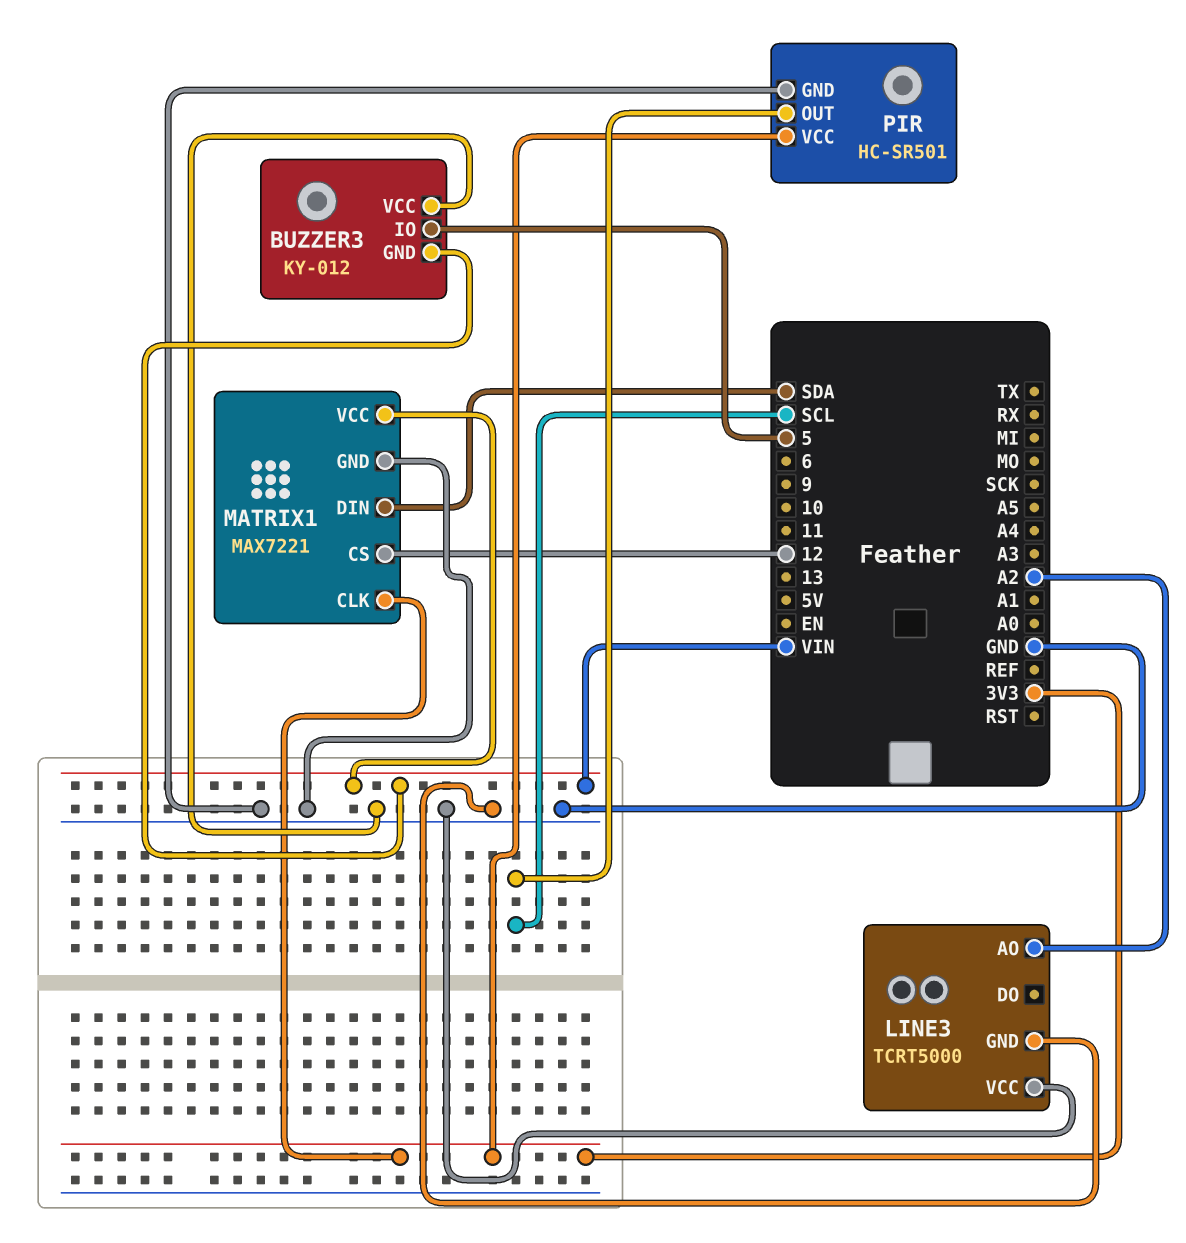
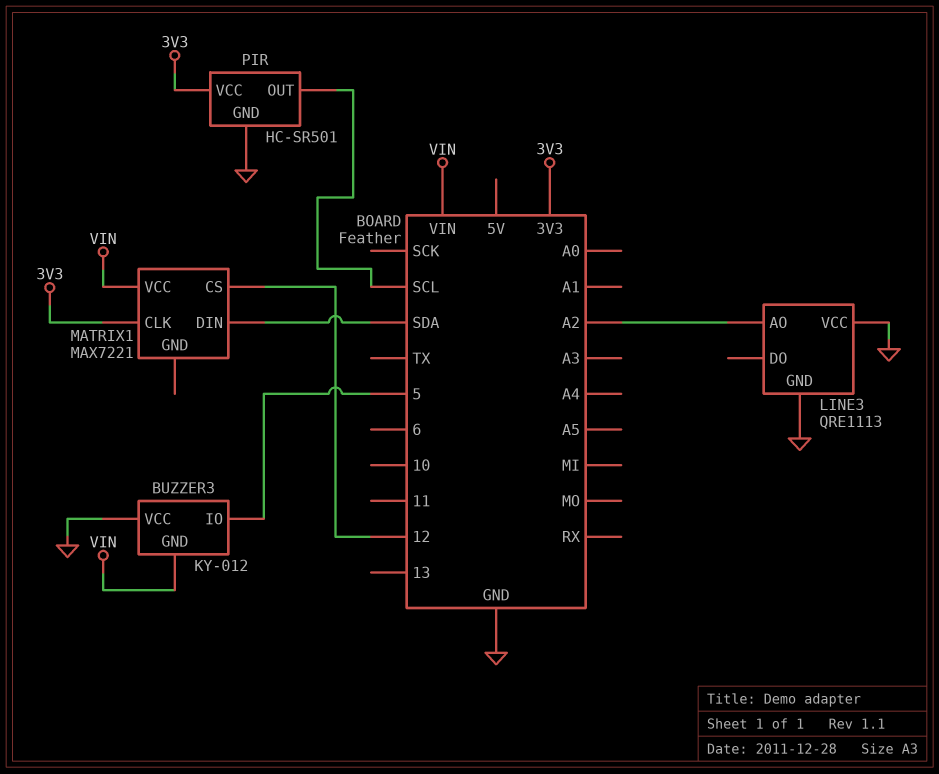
LINE3: TCRT5000 -> QRE1113
MATRIX1 pin GND: GND -> none

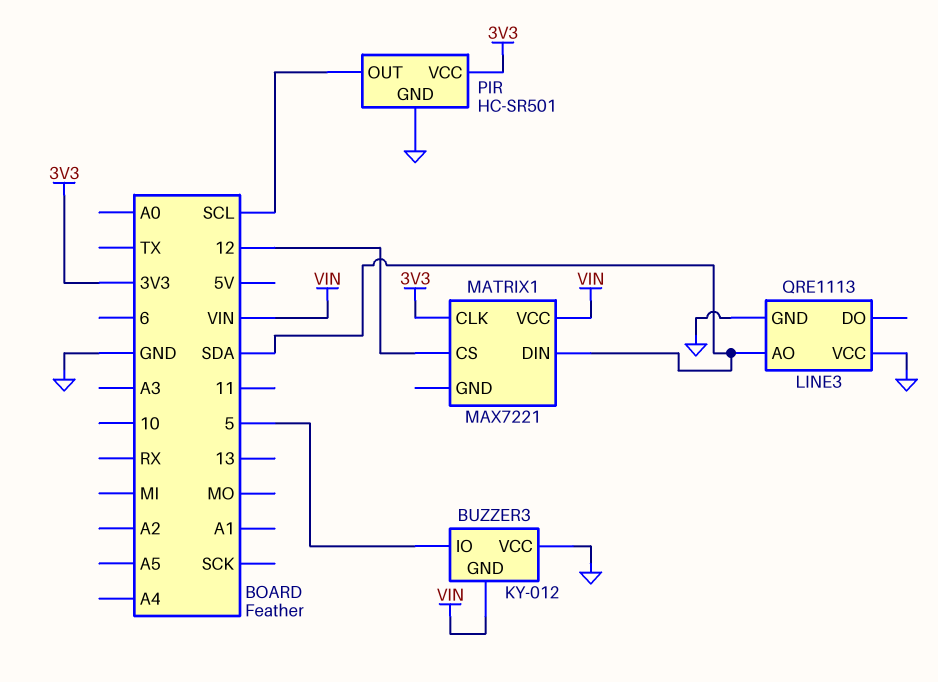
LINE3 pin AO: A2 -> SDA

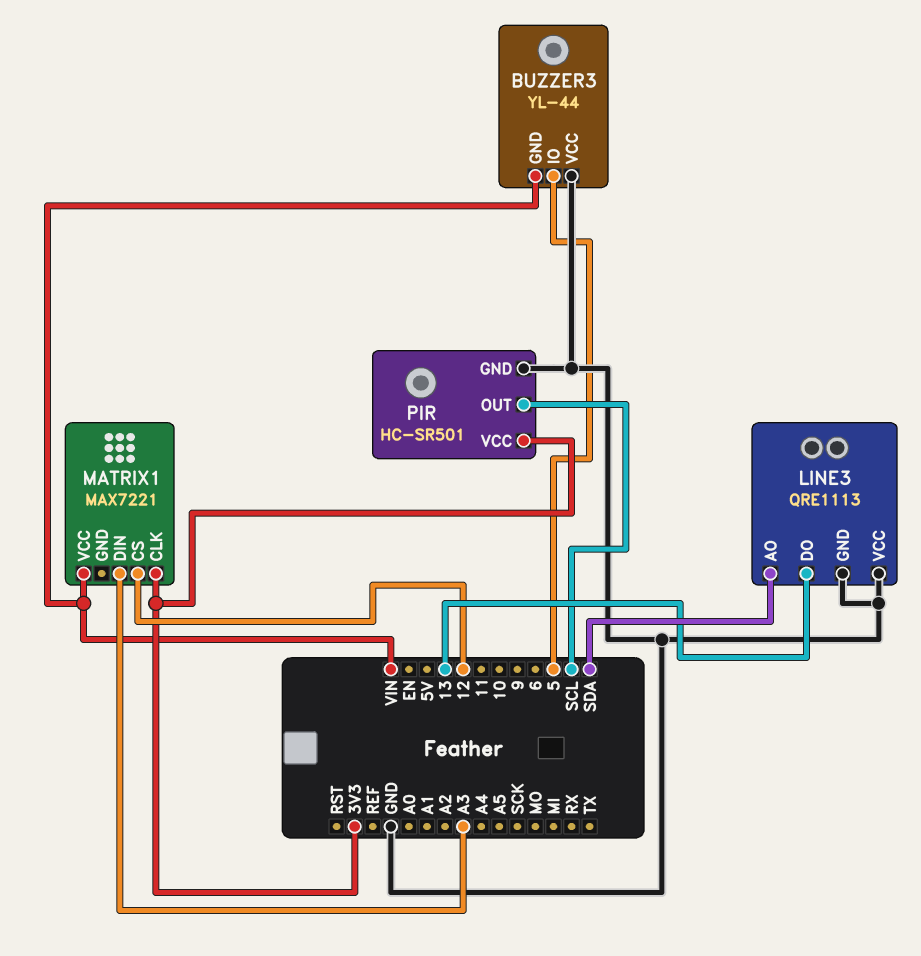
BUZZER3: KY-012 -> YL-44
LINE3 pin DO: none -> 13
MATRIX1 pin DIN: SDA -> A3

